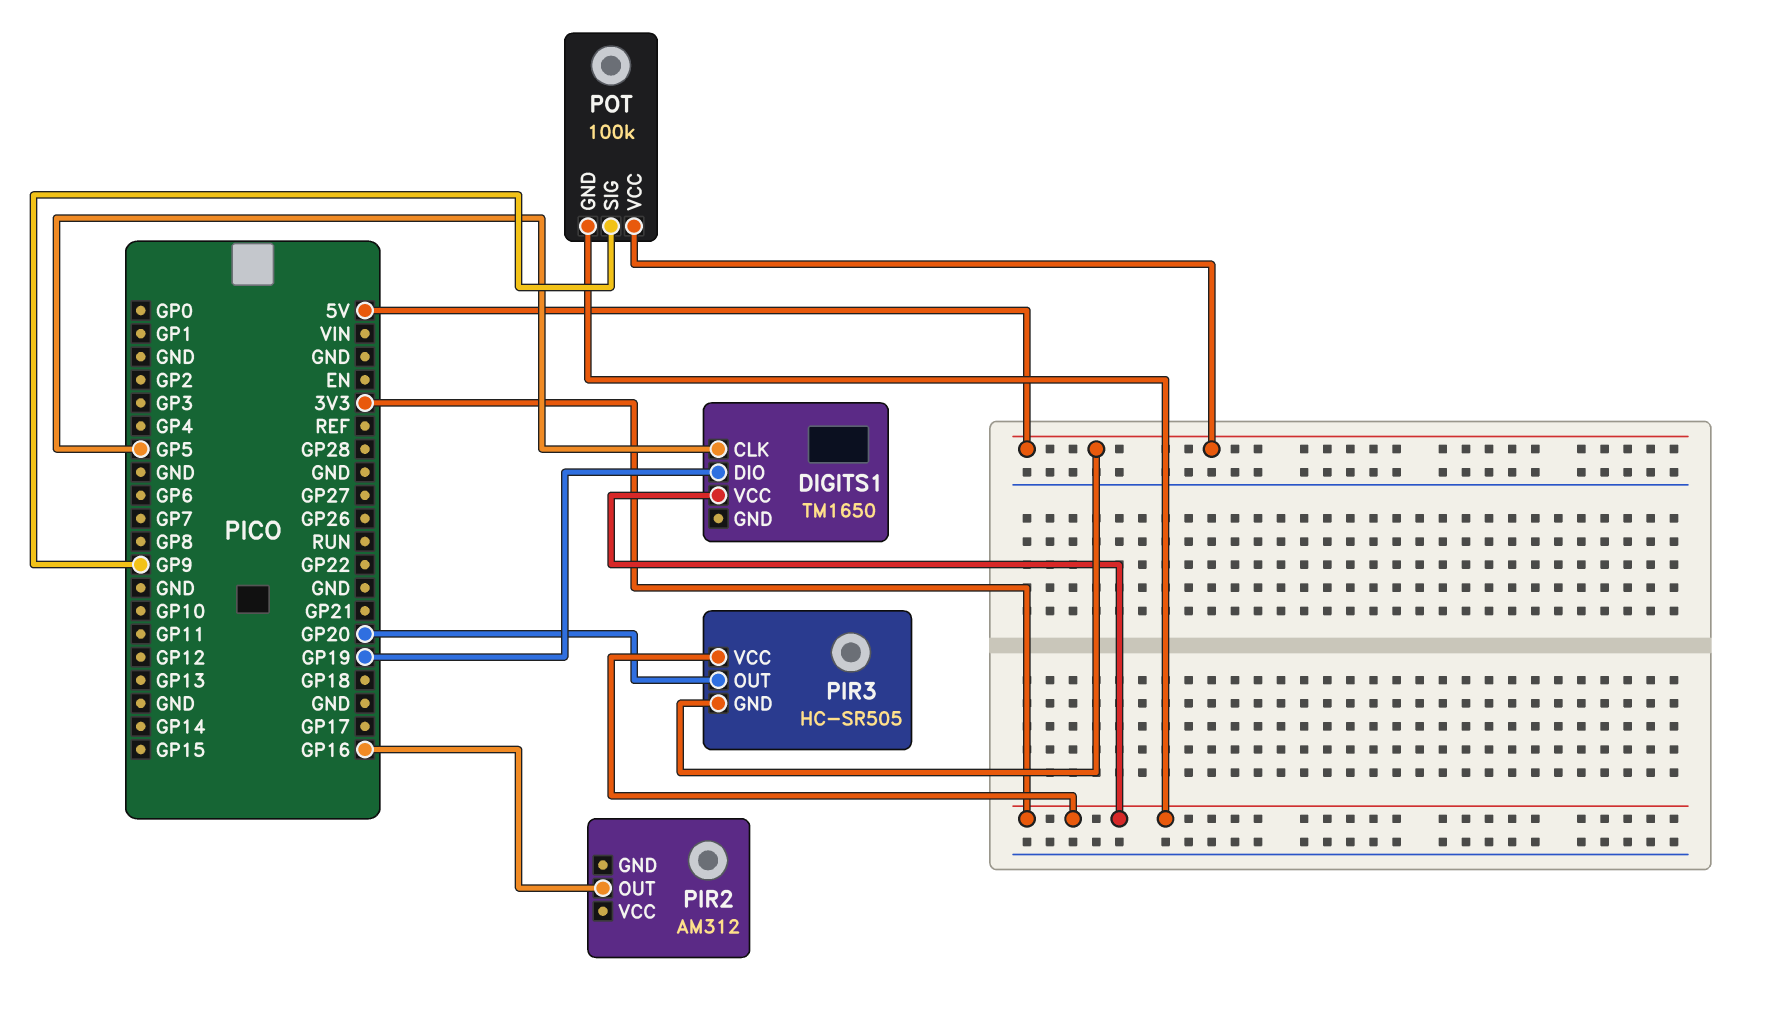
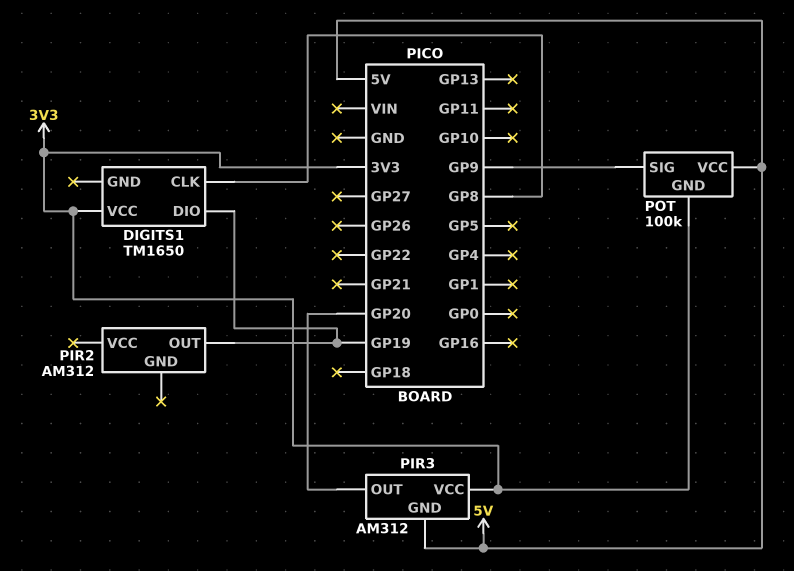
DIGITS1 pin CLK: GP5 -> GP8
PIR2 pin OUT: GP16 -> GP19
PIR3: HC-SR505 -> AM312

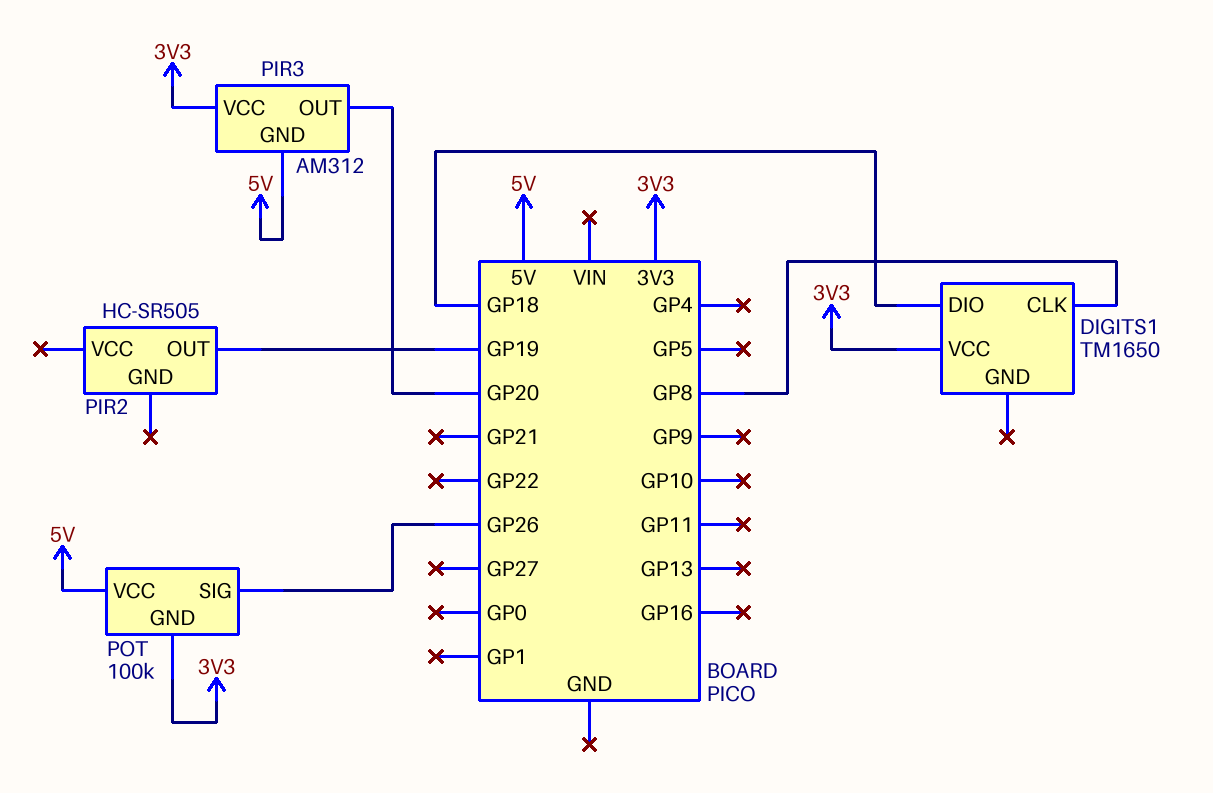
DIGITS1 pin DIO: GP19 -> GP18
PIR2: AM312 -> HC-SR505
POT pin SIG: GP9 -> GP26

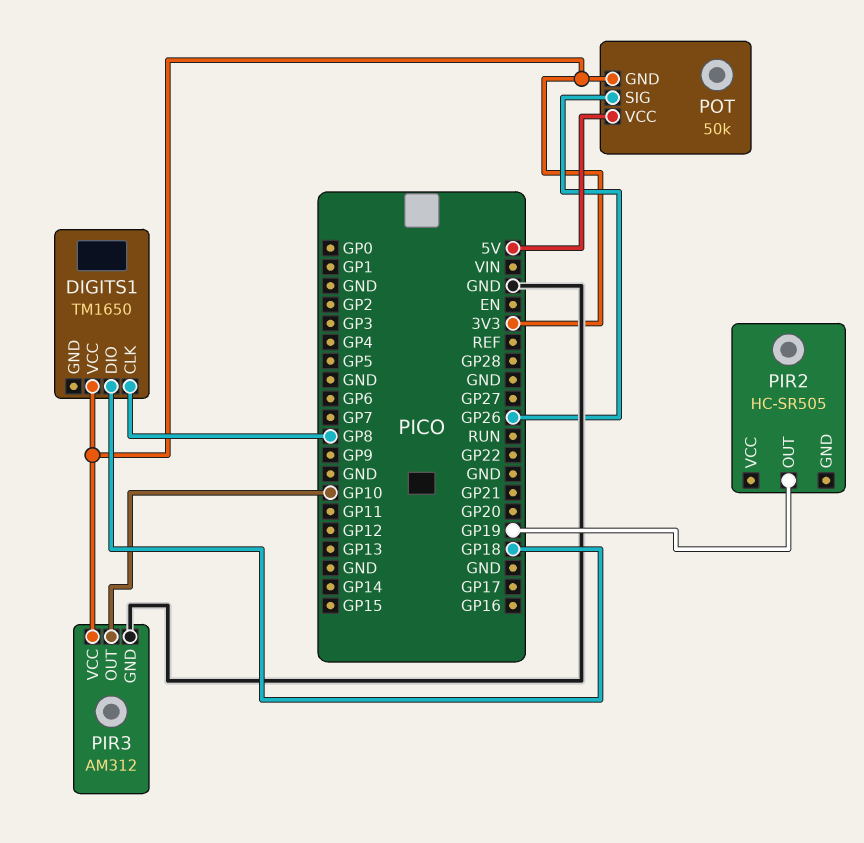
PIR3 pin GND: 5V -> GND
PIR3 pin OUT: GP20 -> GP10
POT: 100k -> 50k

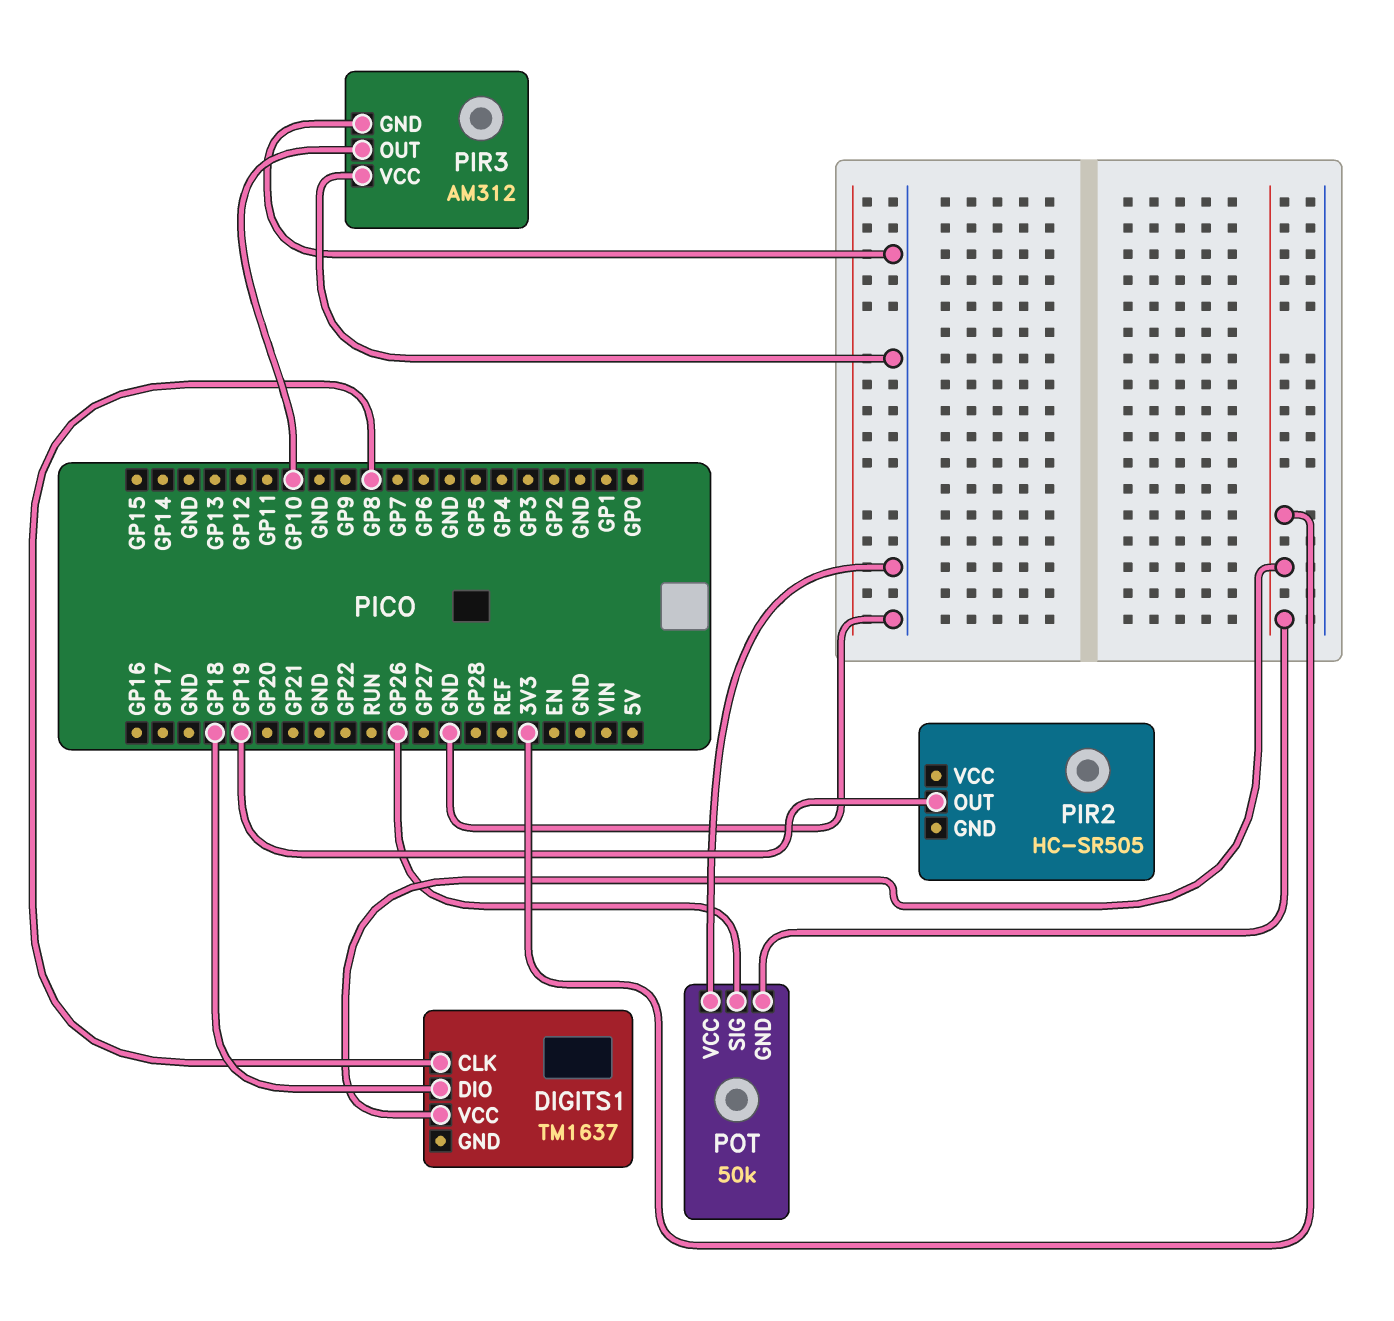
DIGITS1: TM1650 -> TM1637
PIR3 pin VCC: 3V3 -> GND
POT pin VCC: 5V -> GND

